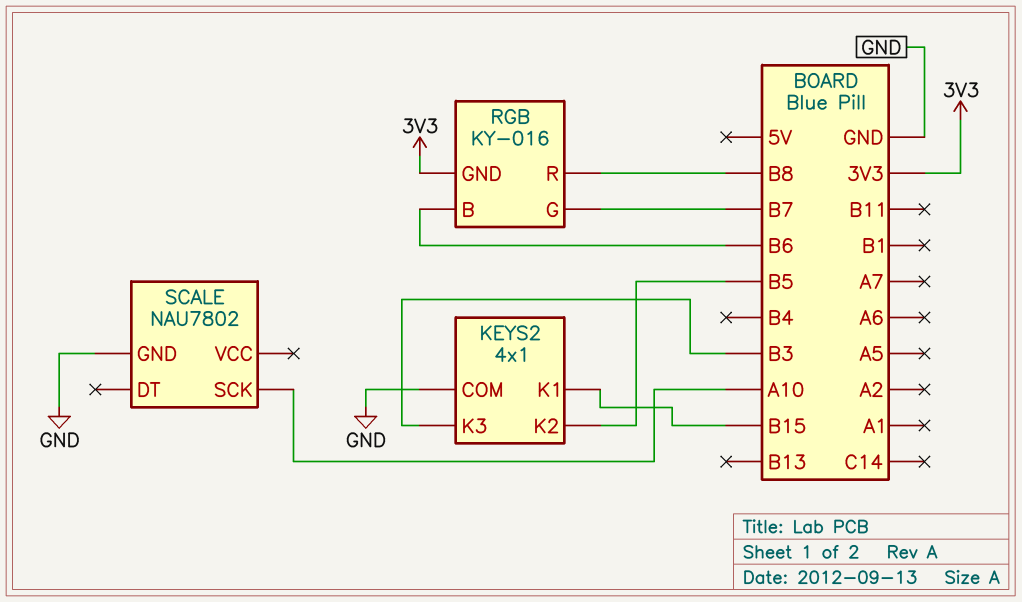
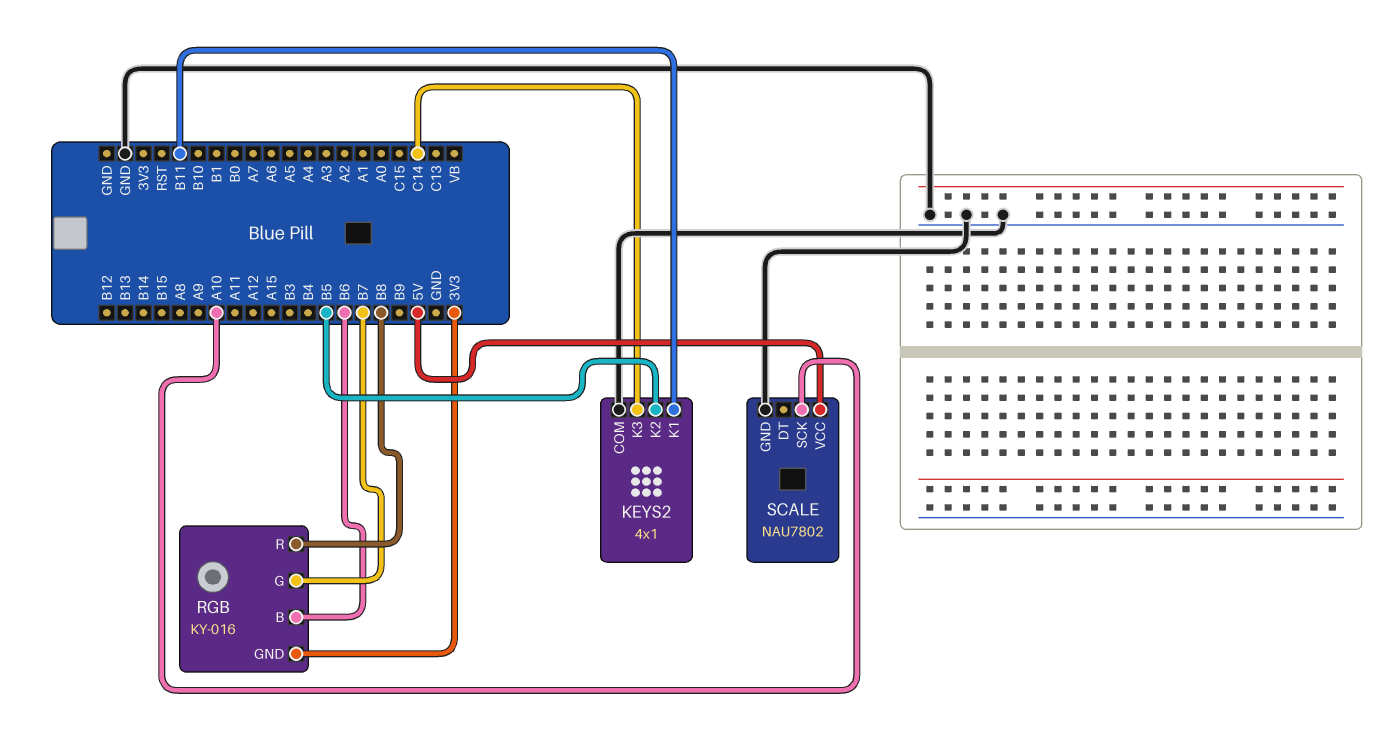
KEYS2 pin K1: B15 -> B11
KEYS2 pin K3: B3 -> C14
SCALE pin VCC: none -> 5V

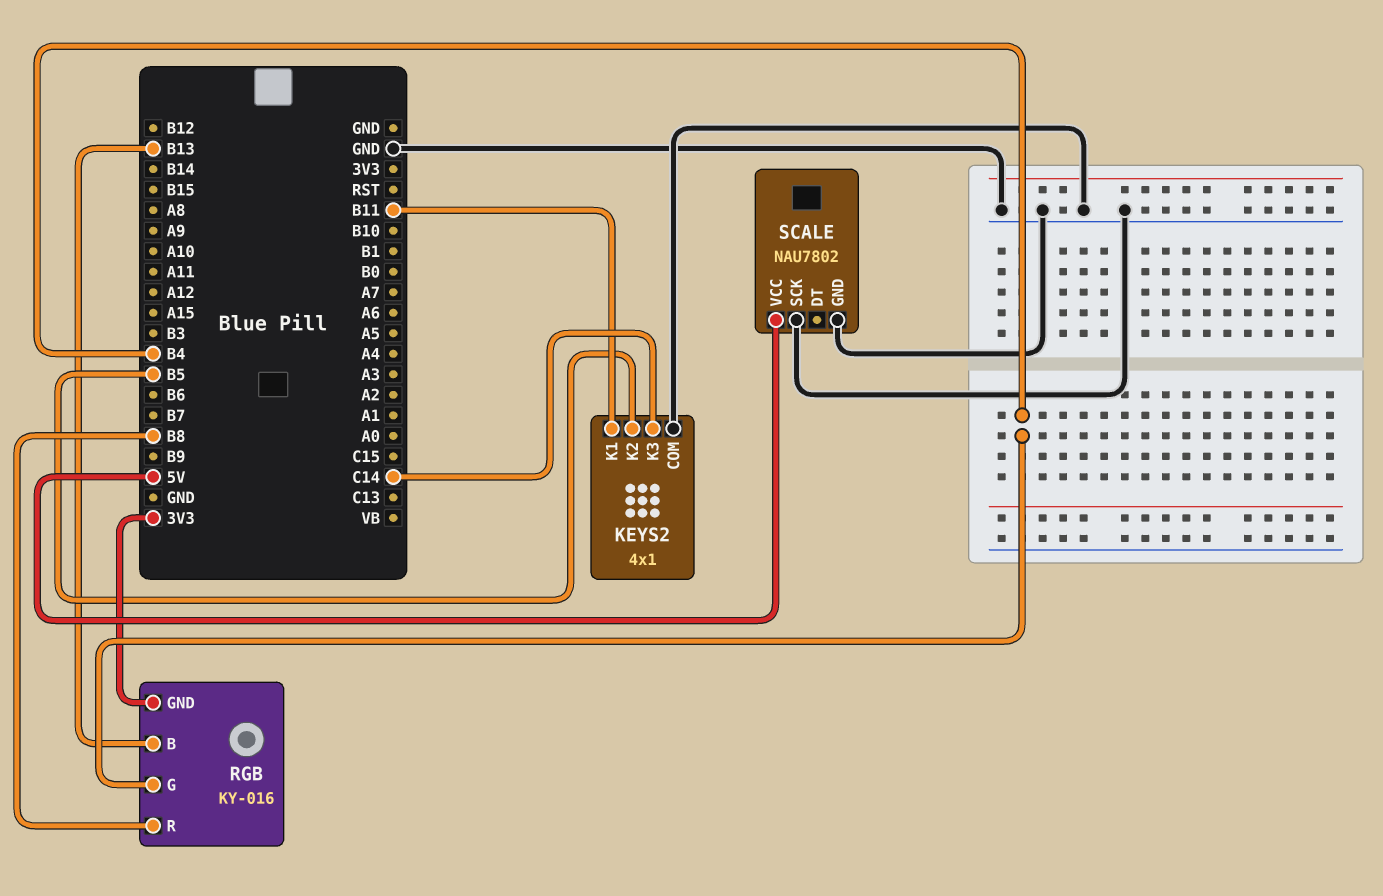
RGB pin B: B6 -> B13
RGB pin G: B7 -> B4
SCALE pin SCK: A10 -> GND

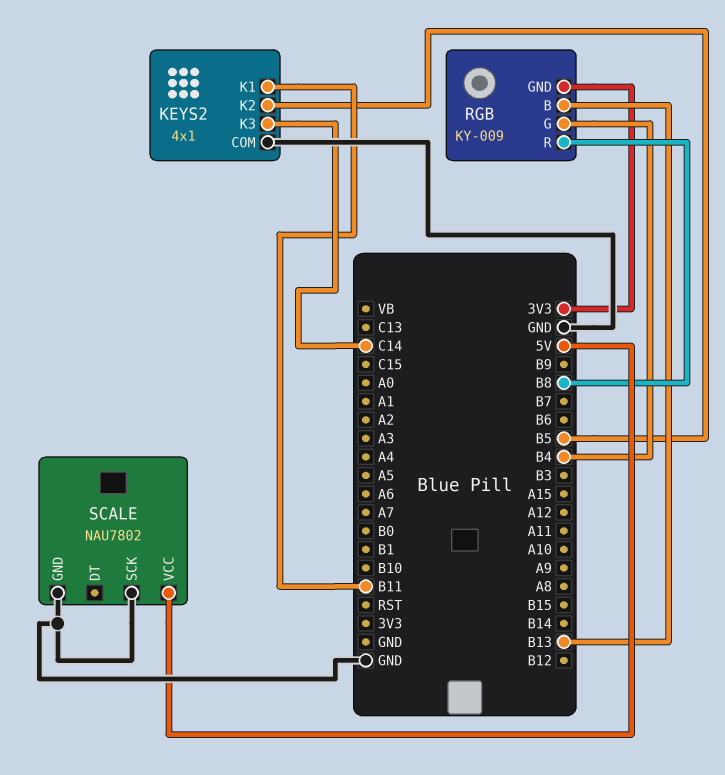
RGB: KY-016 -> KY-009

